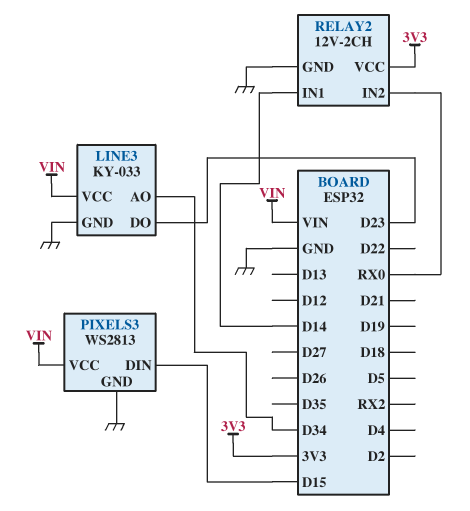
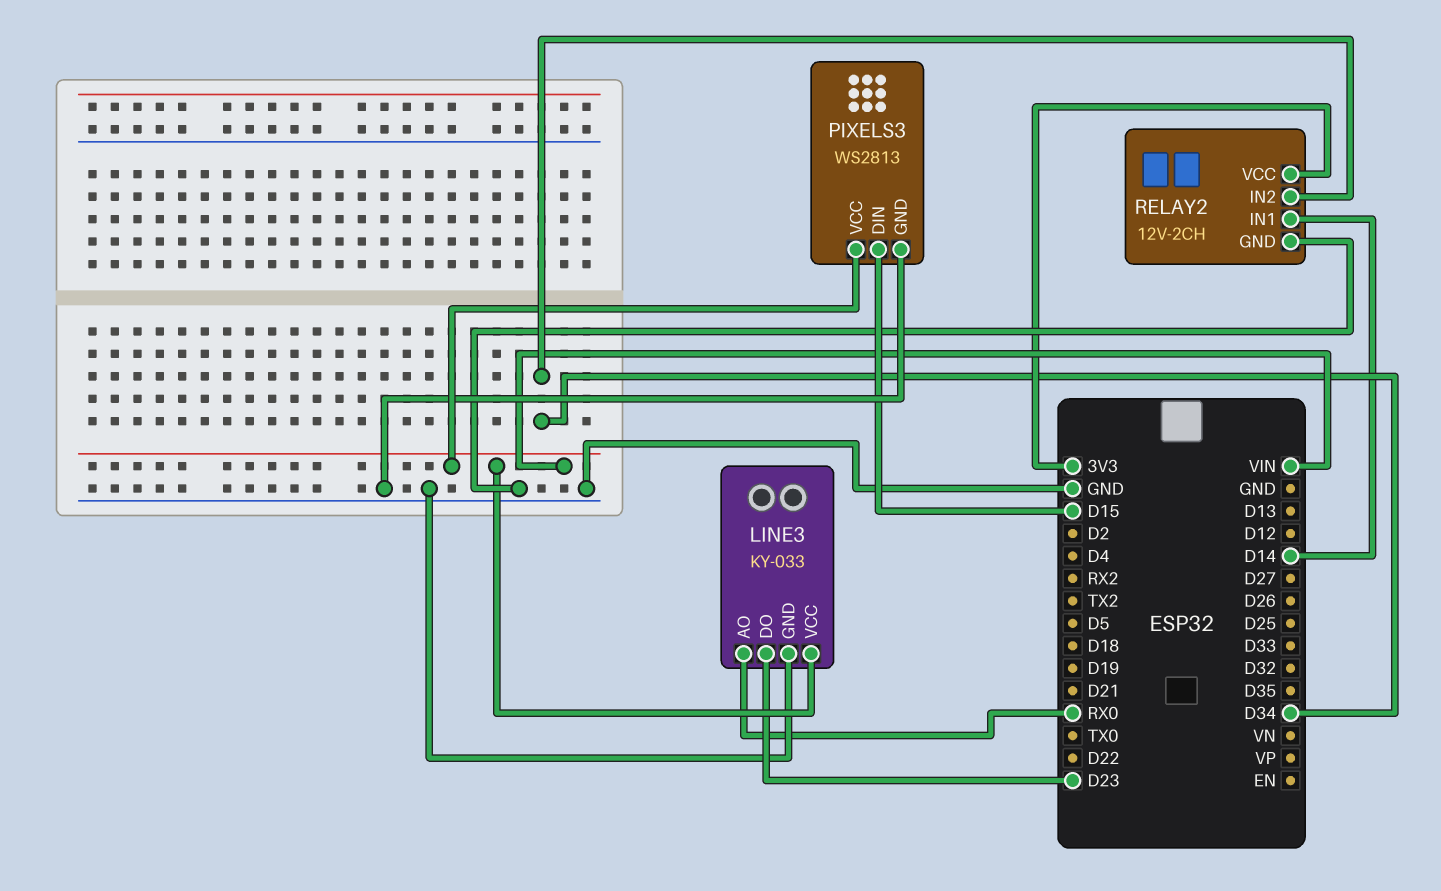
LINE3 pin AO: D34 -> RX0
RELAY2 pin IN2: RX0 -> D34

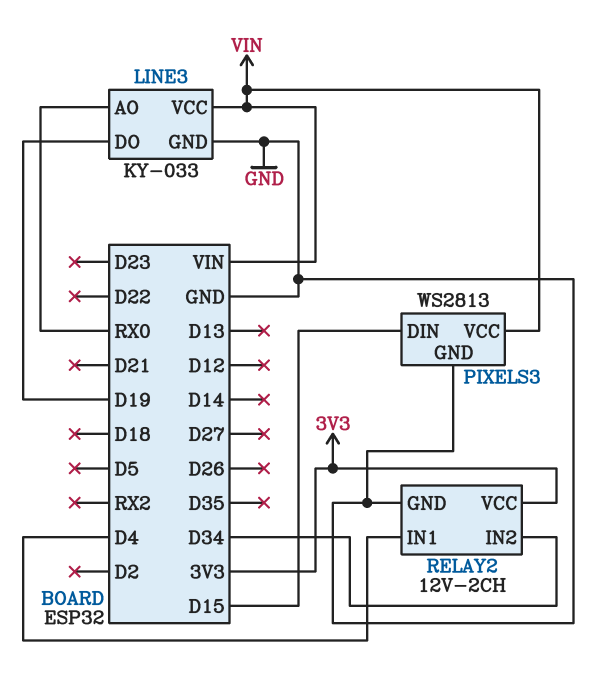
LINE3 pin DO: D23 -> D19
RELAY2 pin IN1: D14 -> D4

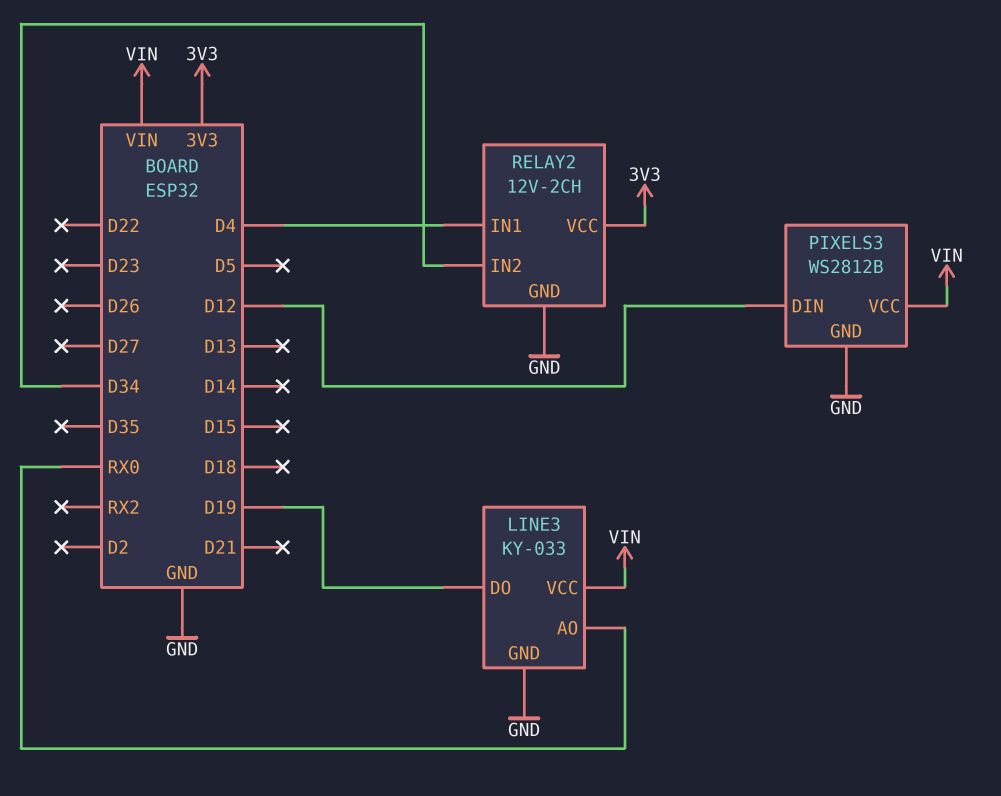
PIXELS3: WS2813 -> WS2812B
PIXELS3 pin DIN: D15 -> D12

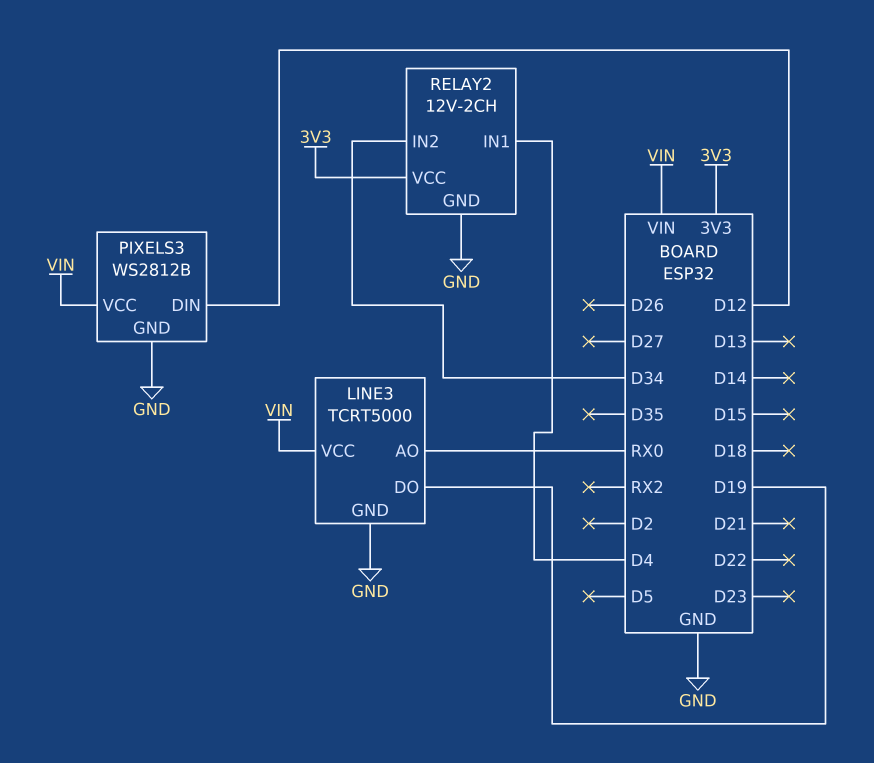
LINE3: KY-033 -> TCRT5000

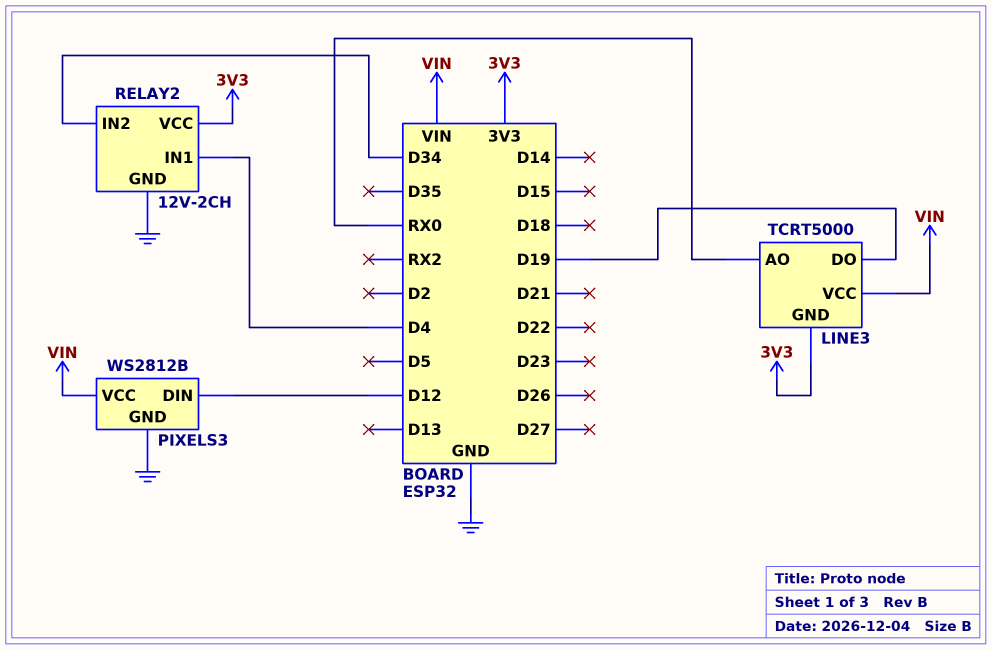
LINE3 pin GND: GND -> 3V3

